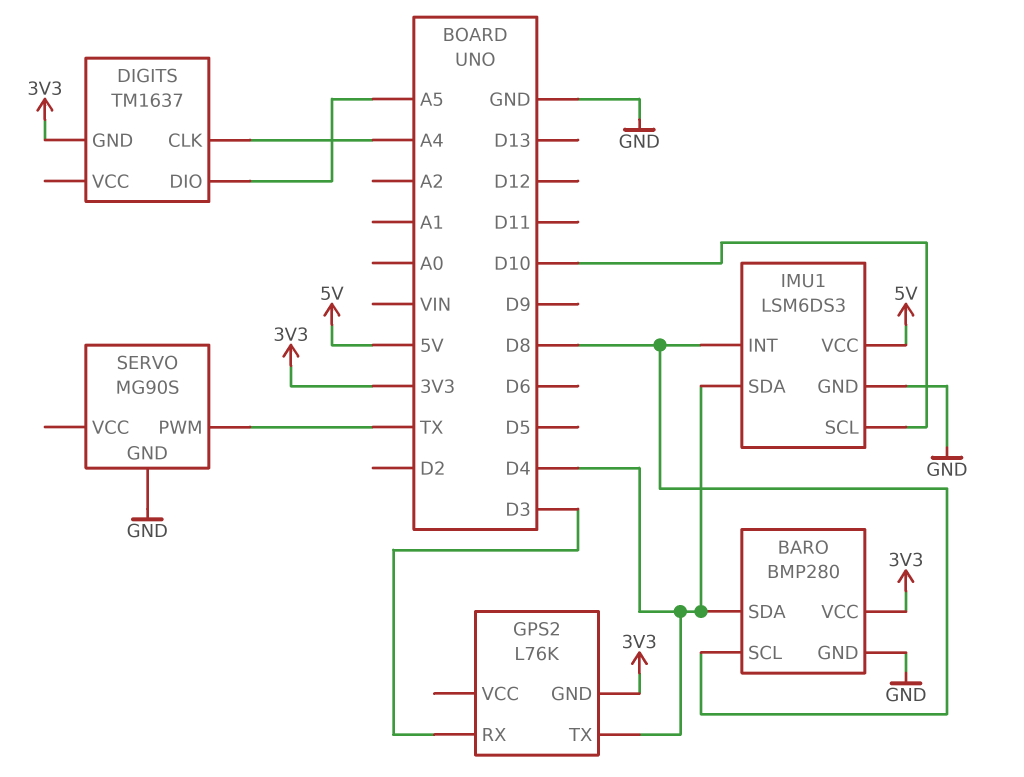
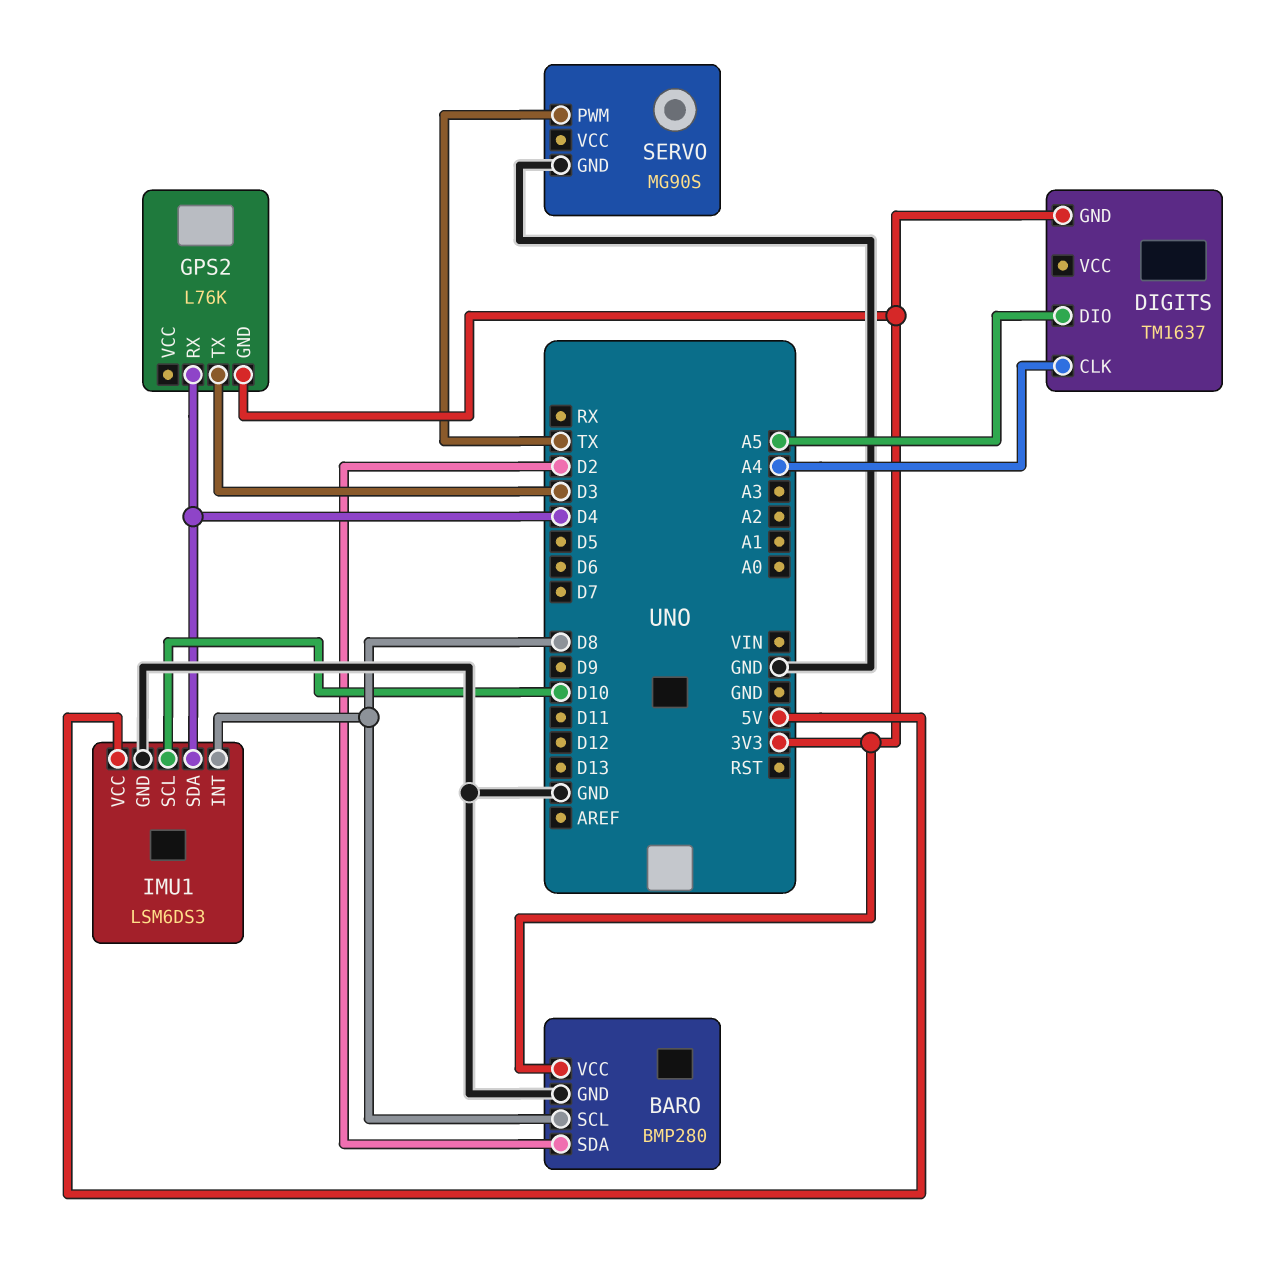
BARO pin SDA: D4 -> D2
GPS2 pin RX: D3 -> D4
GPS2 pin TX: D4 -> D3

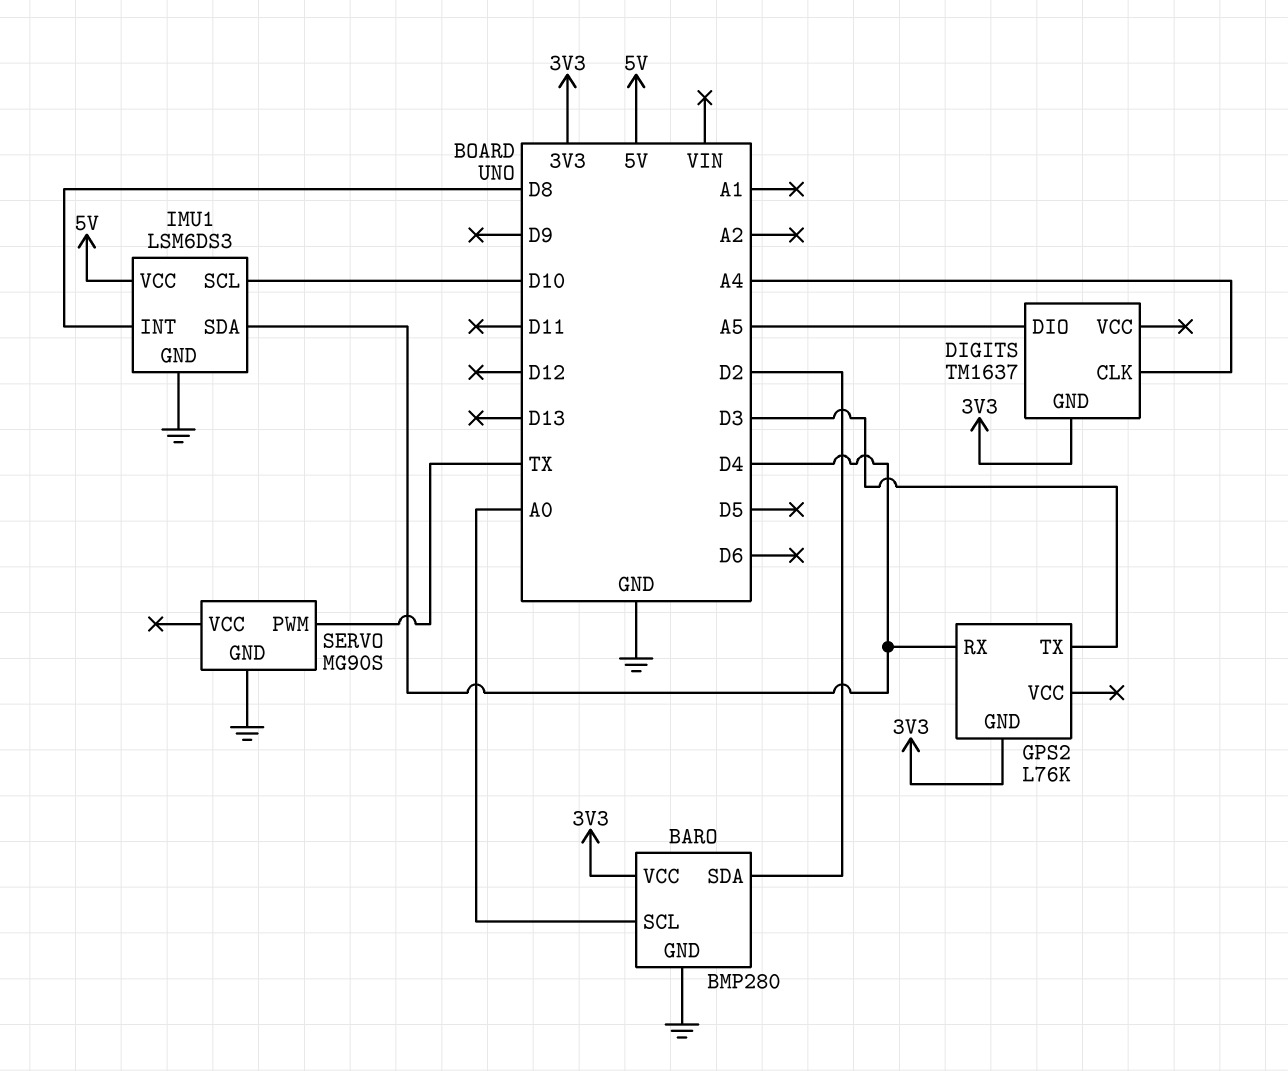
BARO pin SCL: D8 -> A0

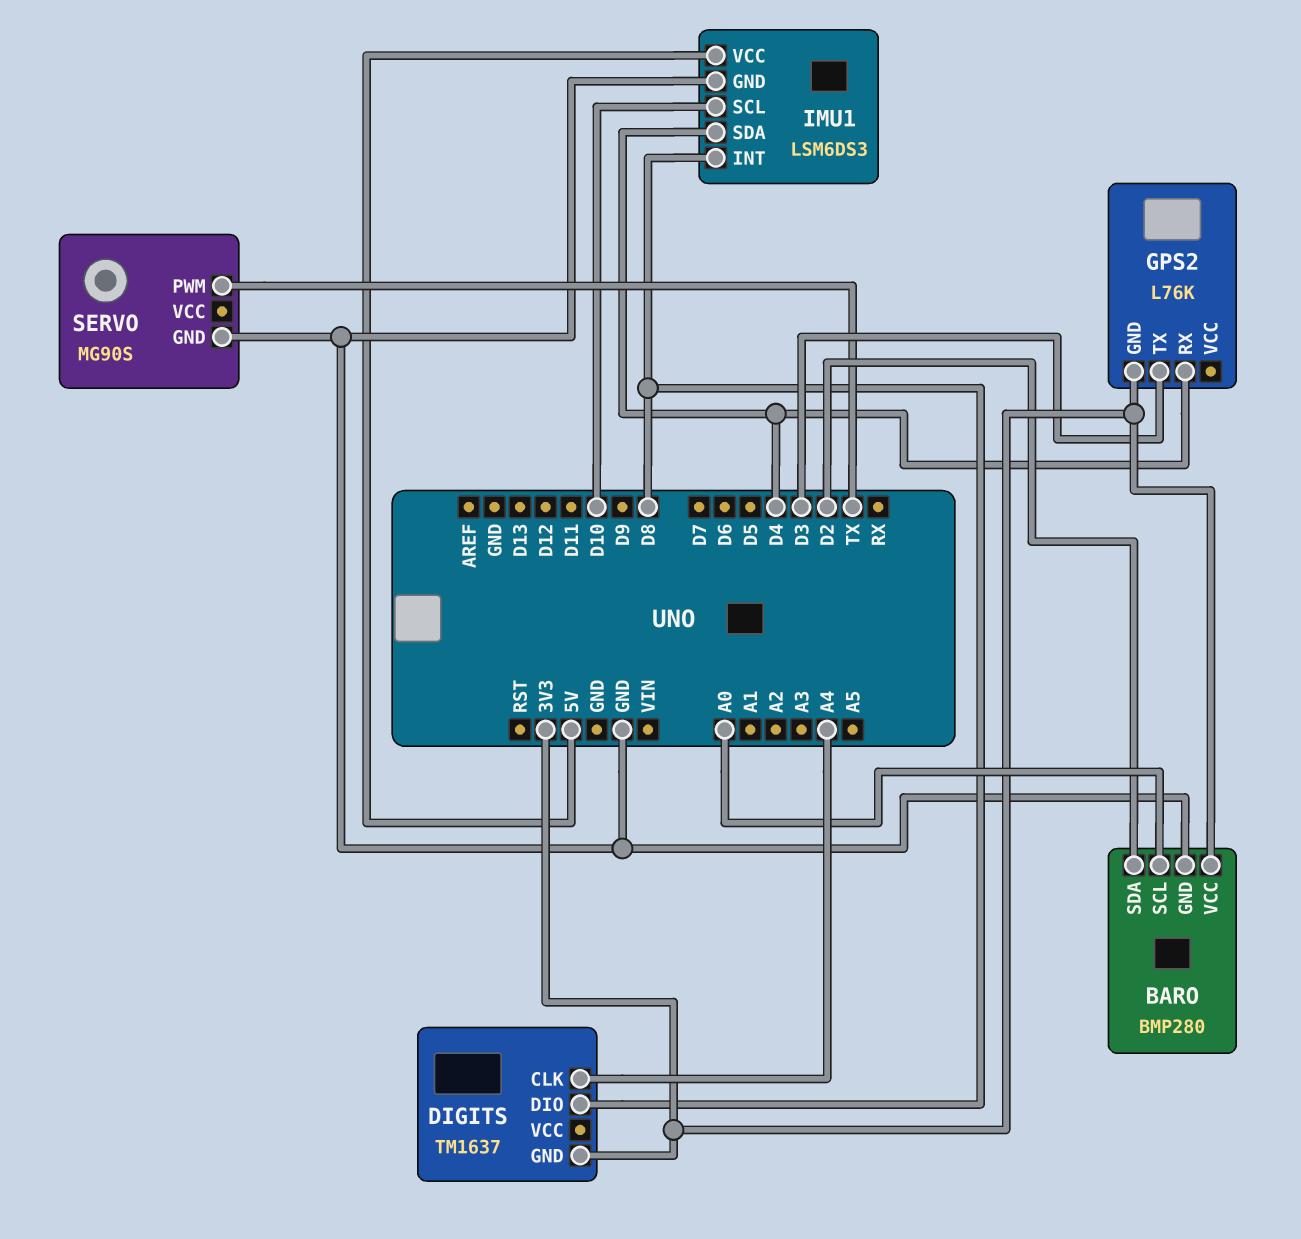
DIGITS pin DIO: A5 -> D8

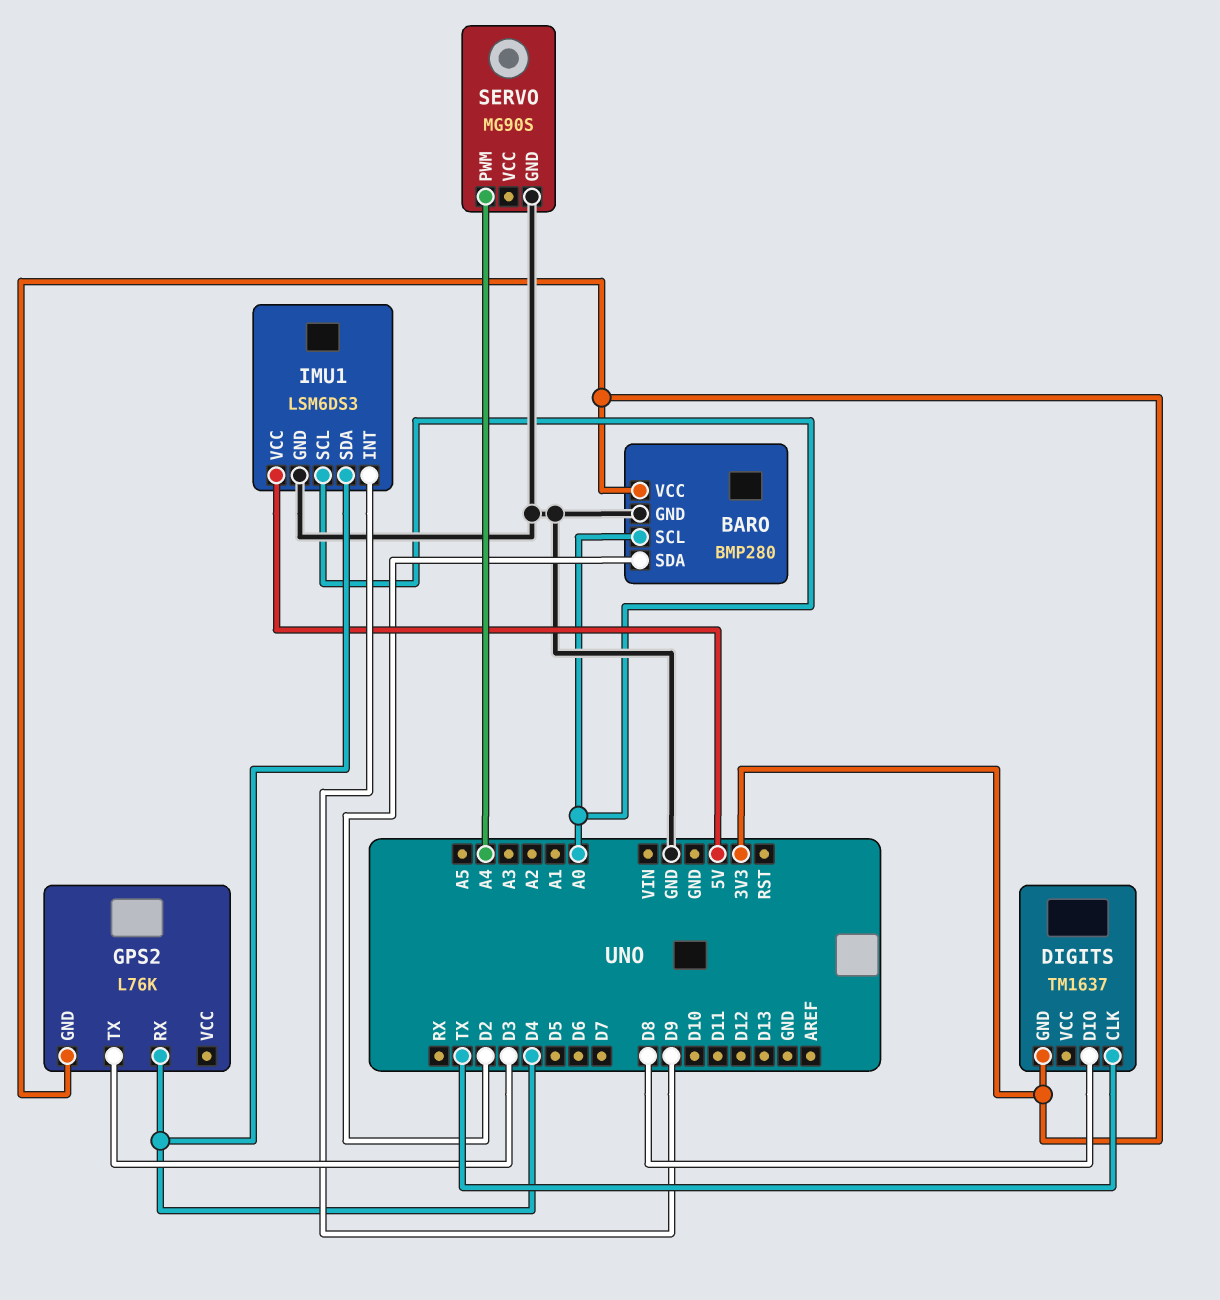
DIGITS pin CLK: A4 -> TX
IMU1 pin INT: D8 -> D9
IMU1 pin SCL: D10 -> A0
SERVO pin PWM: TX -> A4

